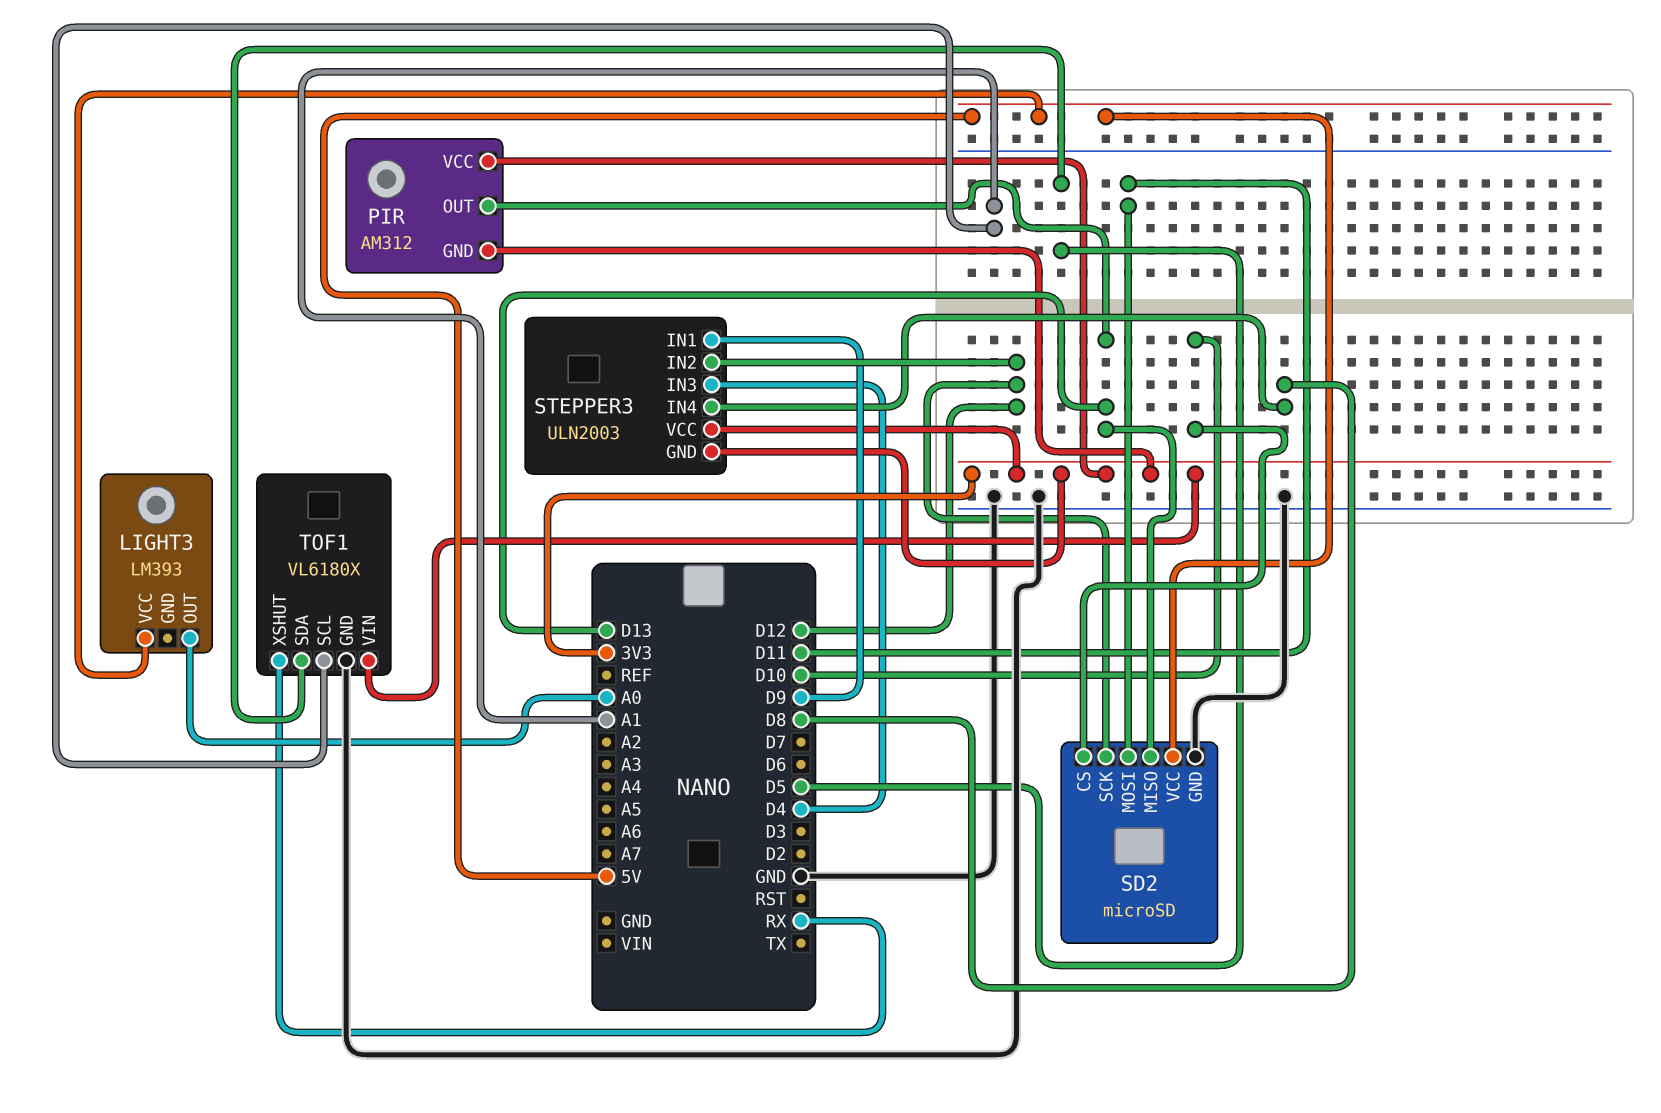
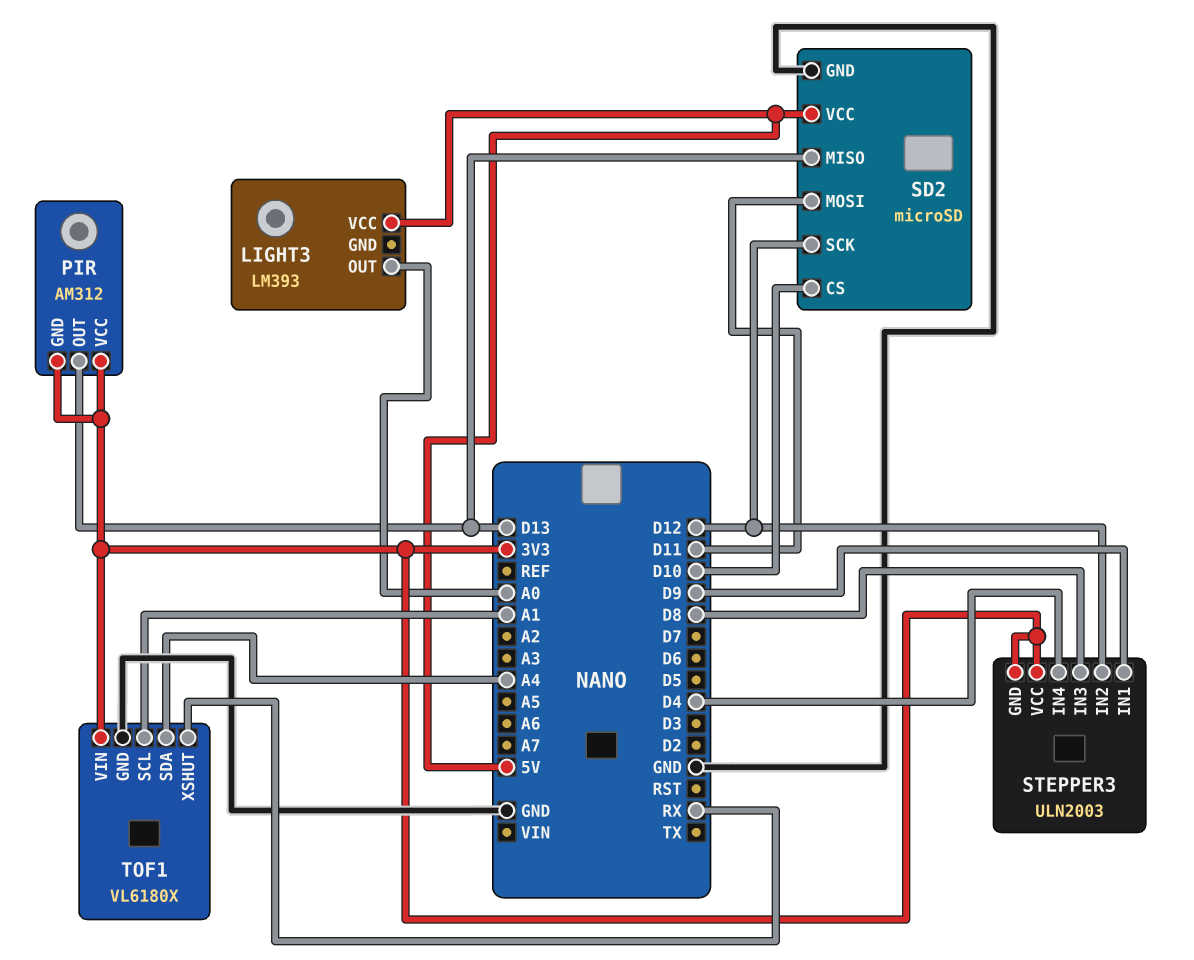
STEPPER3 pin IN3: D4 -> D8
STEPPER3 pin IN4: D8 -> D4
TOF1 pin SDA: D5 -> A4

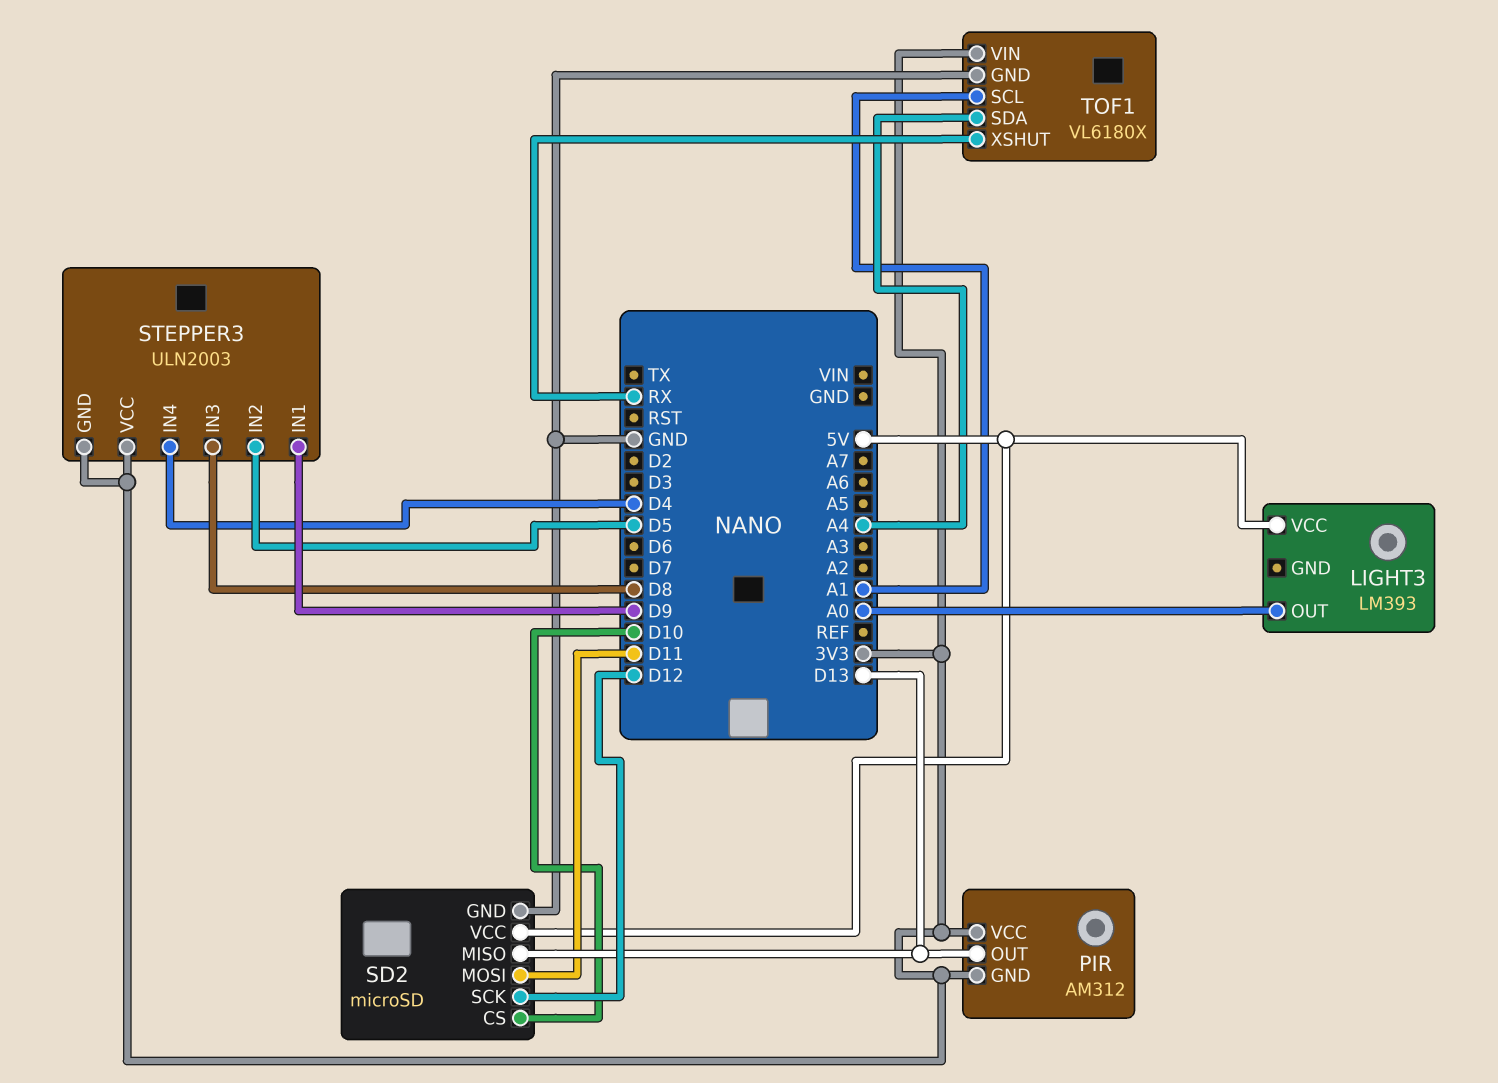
STEPPER3 pin IN2: D12 -> D5

